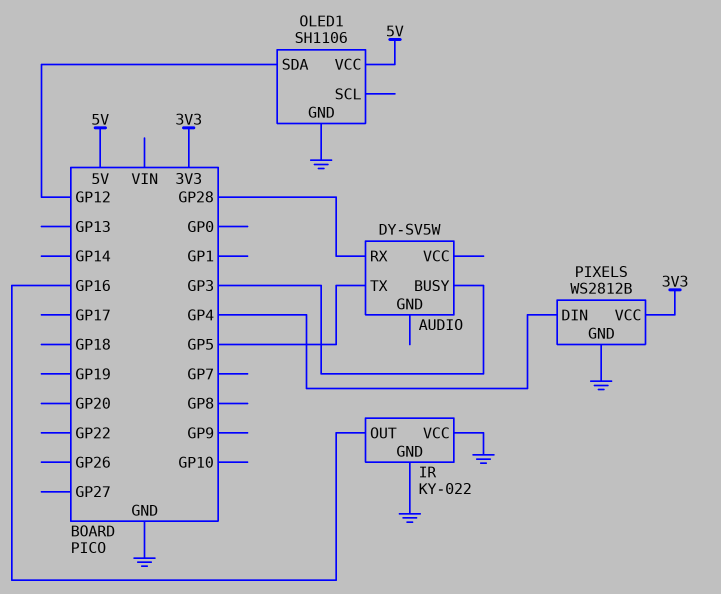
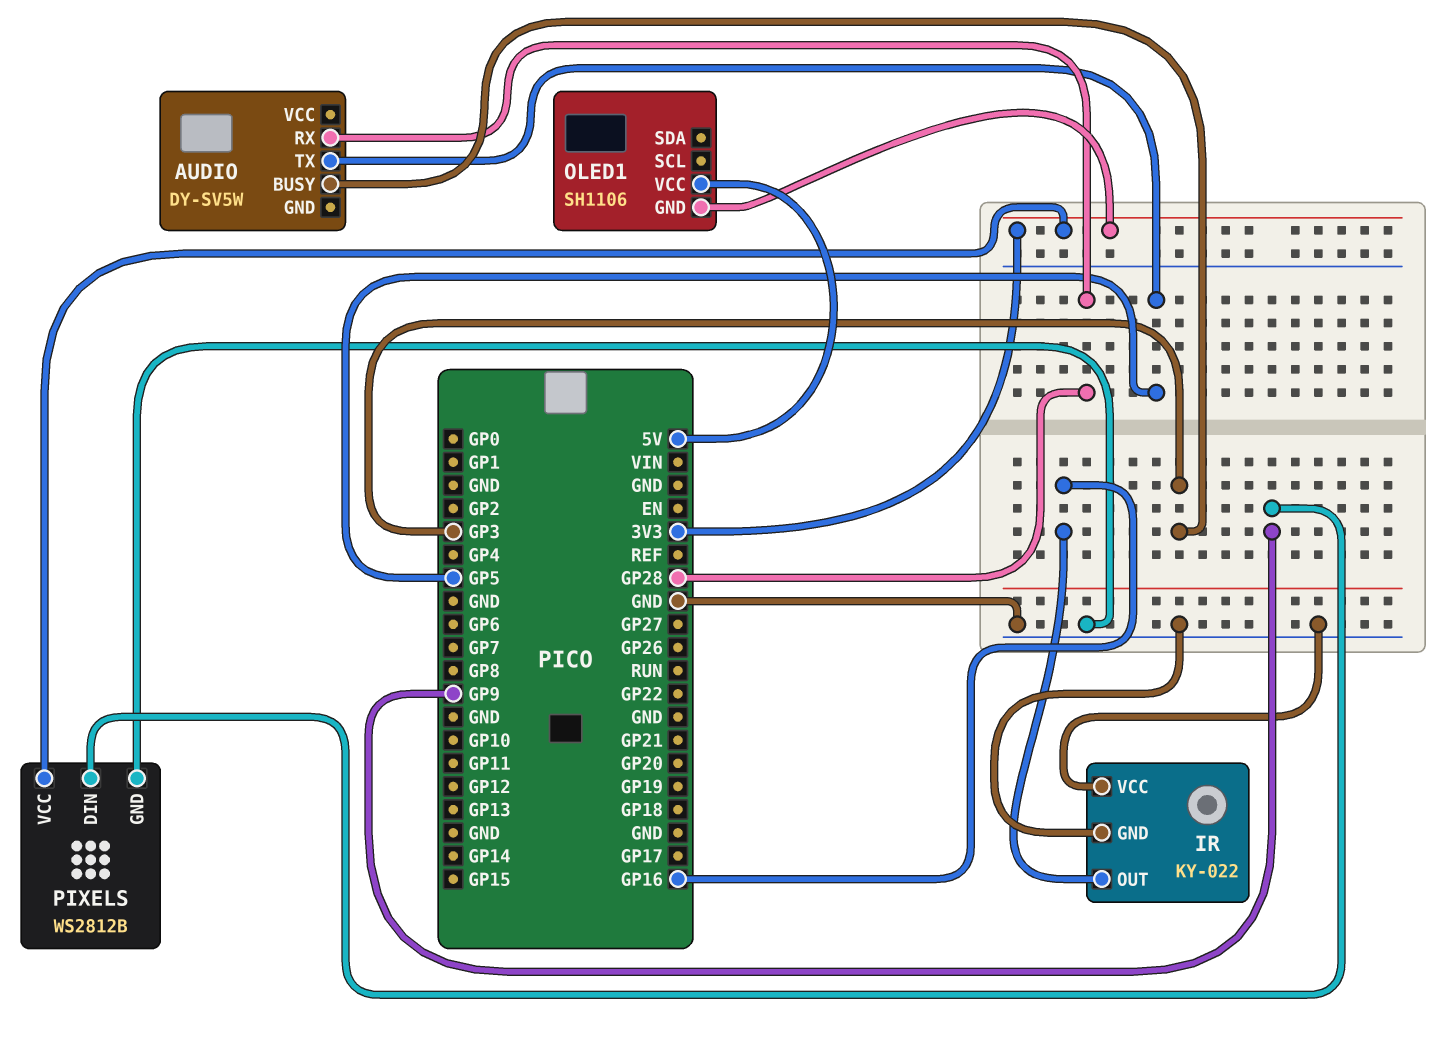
OLED1 pin GND: GND -> 3V3
OLED1 pin SDA: GP12 -> none
PIXELS pin DIN: GP4 -> GP9

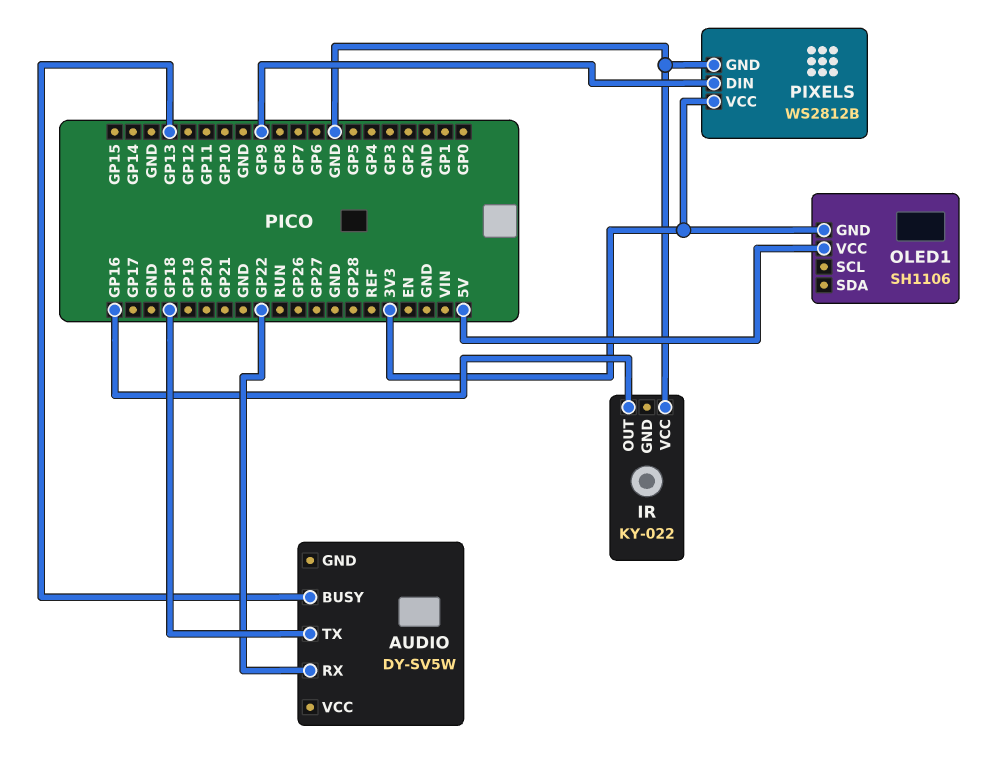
AUDIO pin BUSY: GP3 -> GP13
AUDIO pin RX: GP28 -> GP22
AUDIO pin TX: GP5 -> GP18
IR pin GND: GND -> none

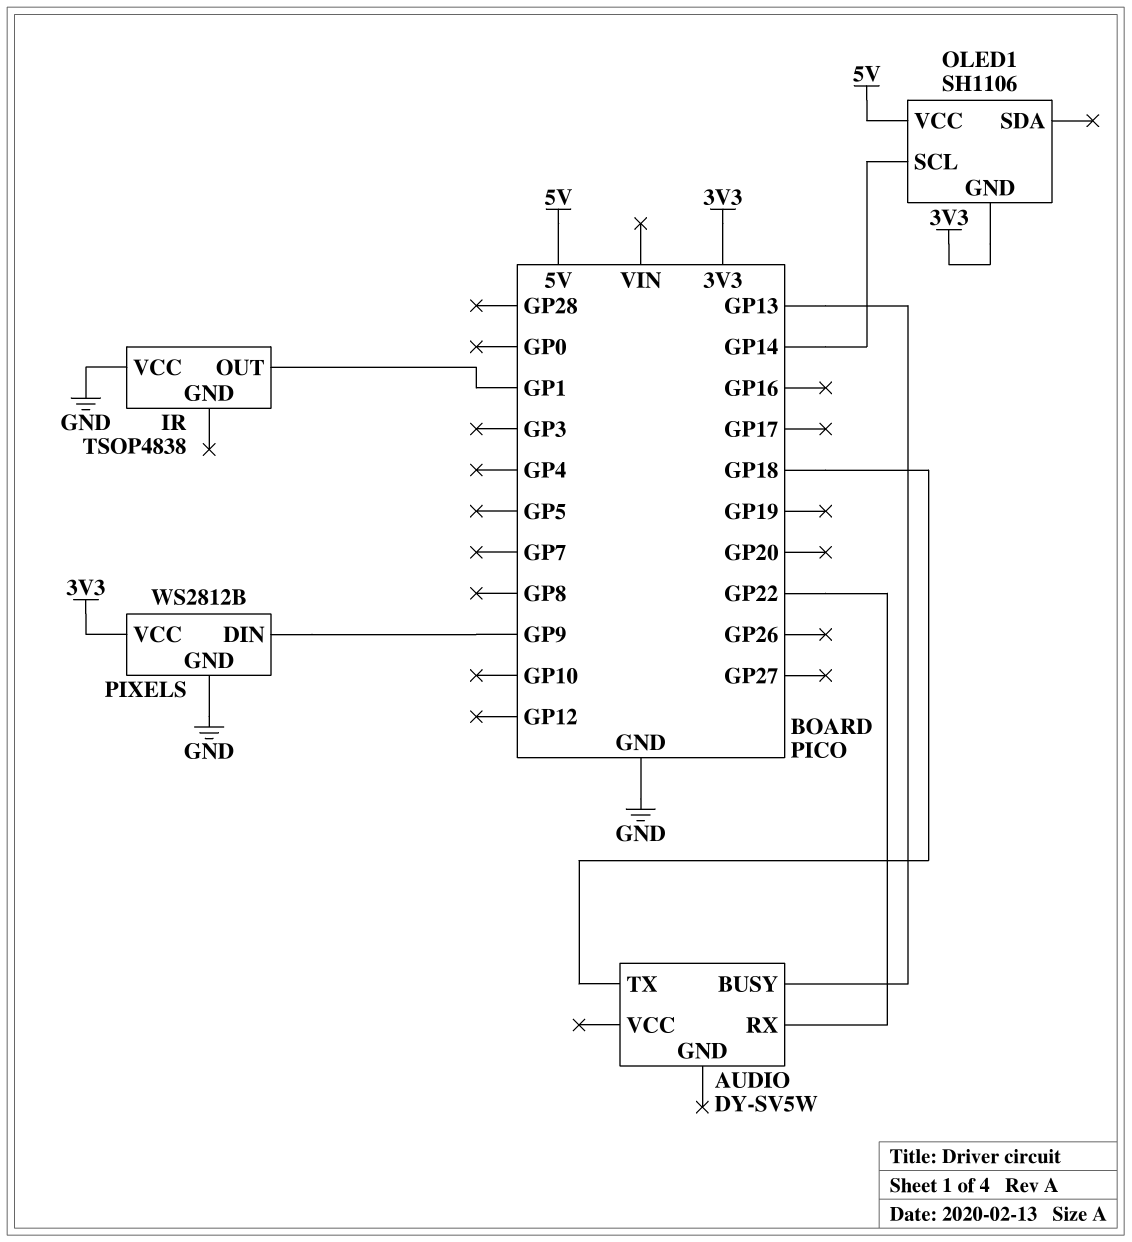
IR: KY-022 -> TSOP4838
IR pin OUT: GP16 -> GP1
OLED1 pin SCL: none -> GP14

